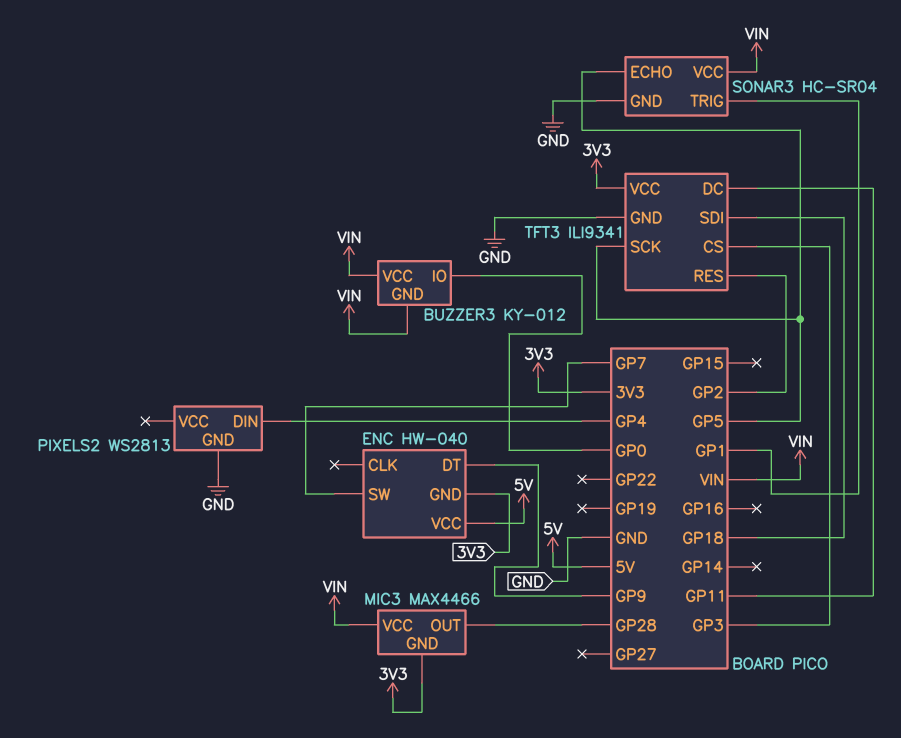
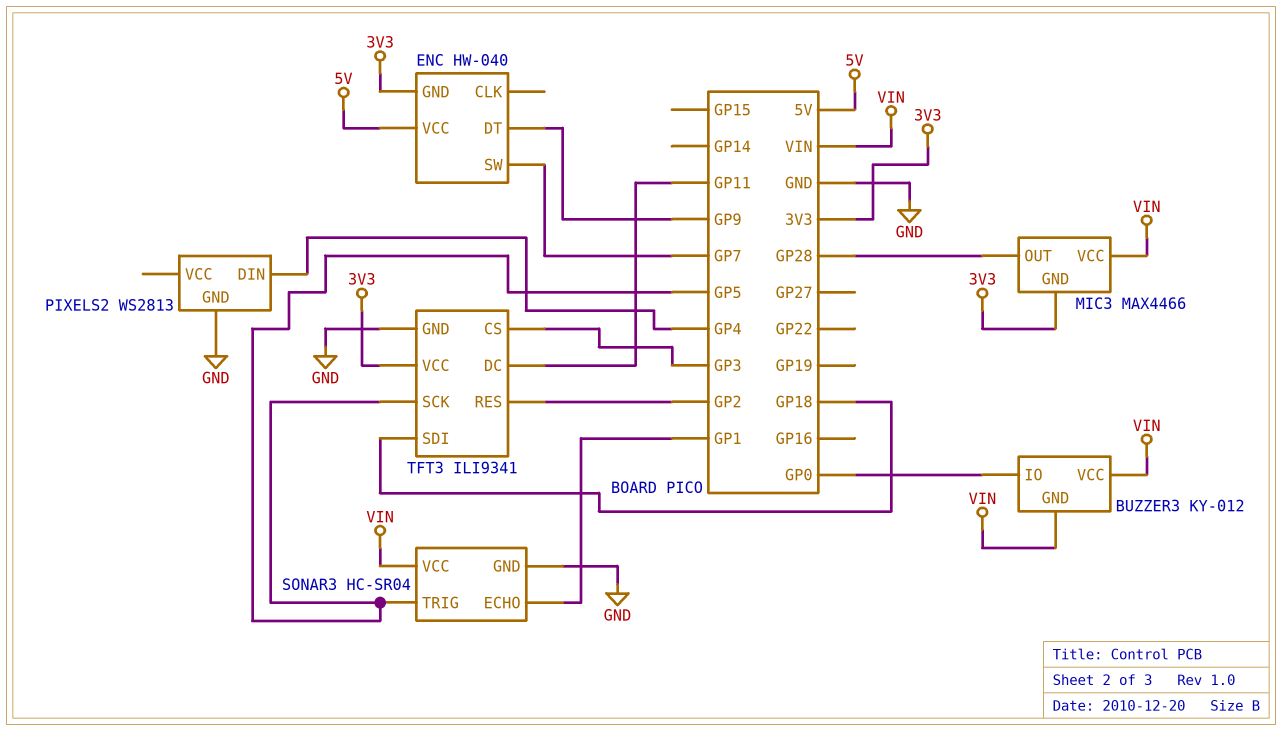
SONAR3 pin ECHO: GP5 -> GP1
SONAR3 pin TRIG: GP1 -> GP5

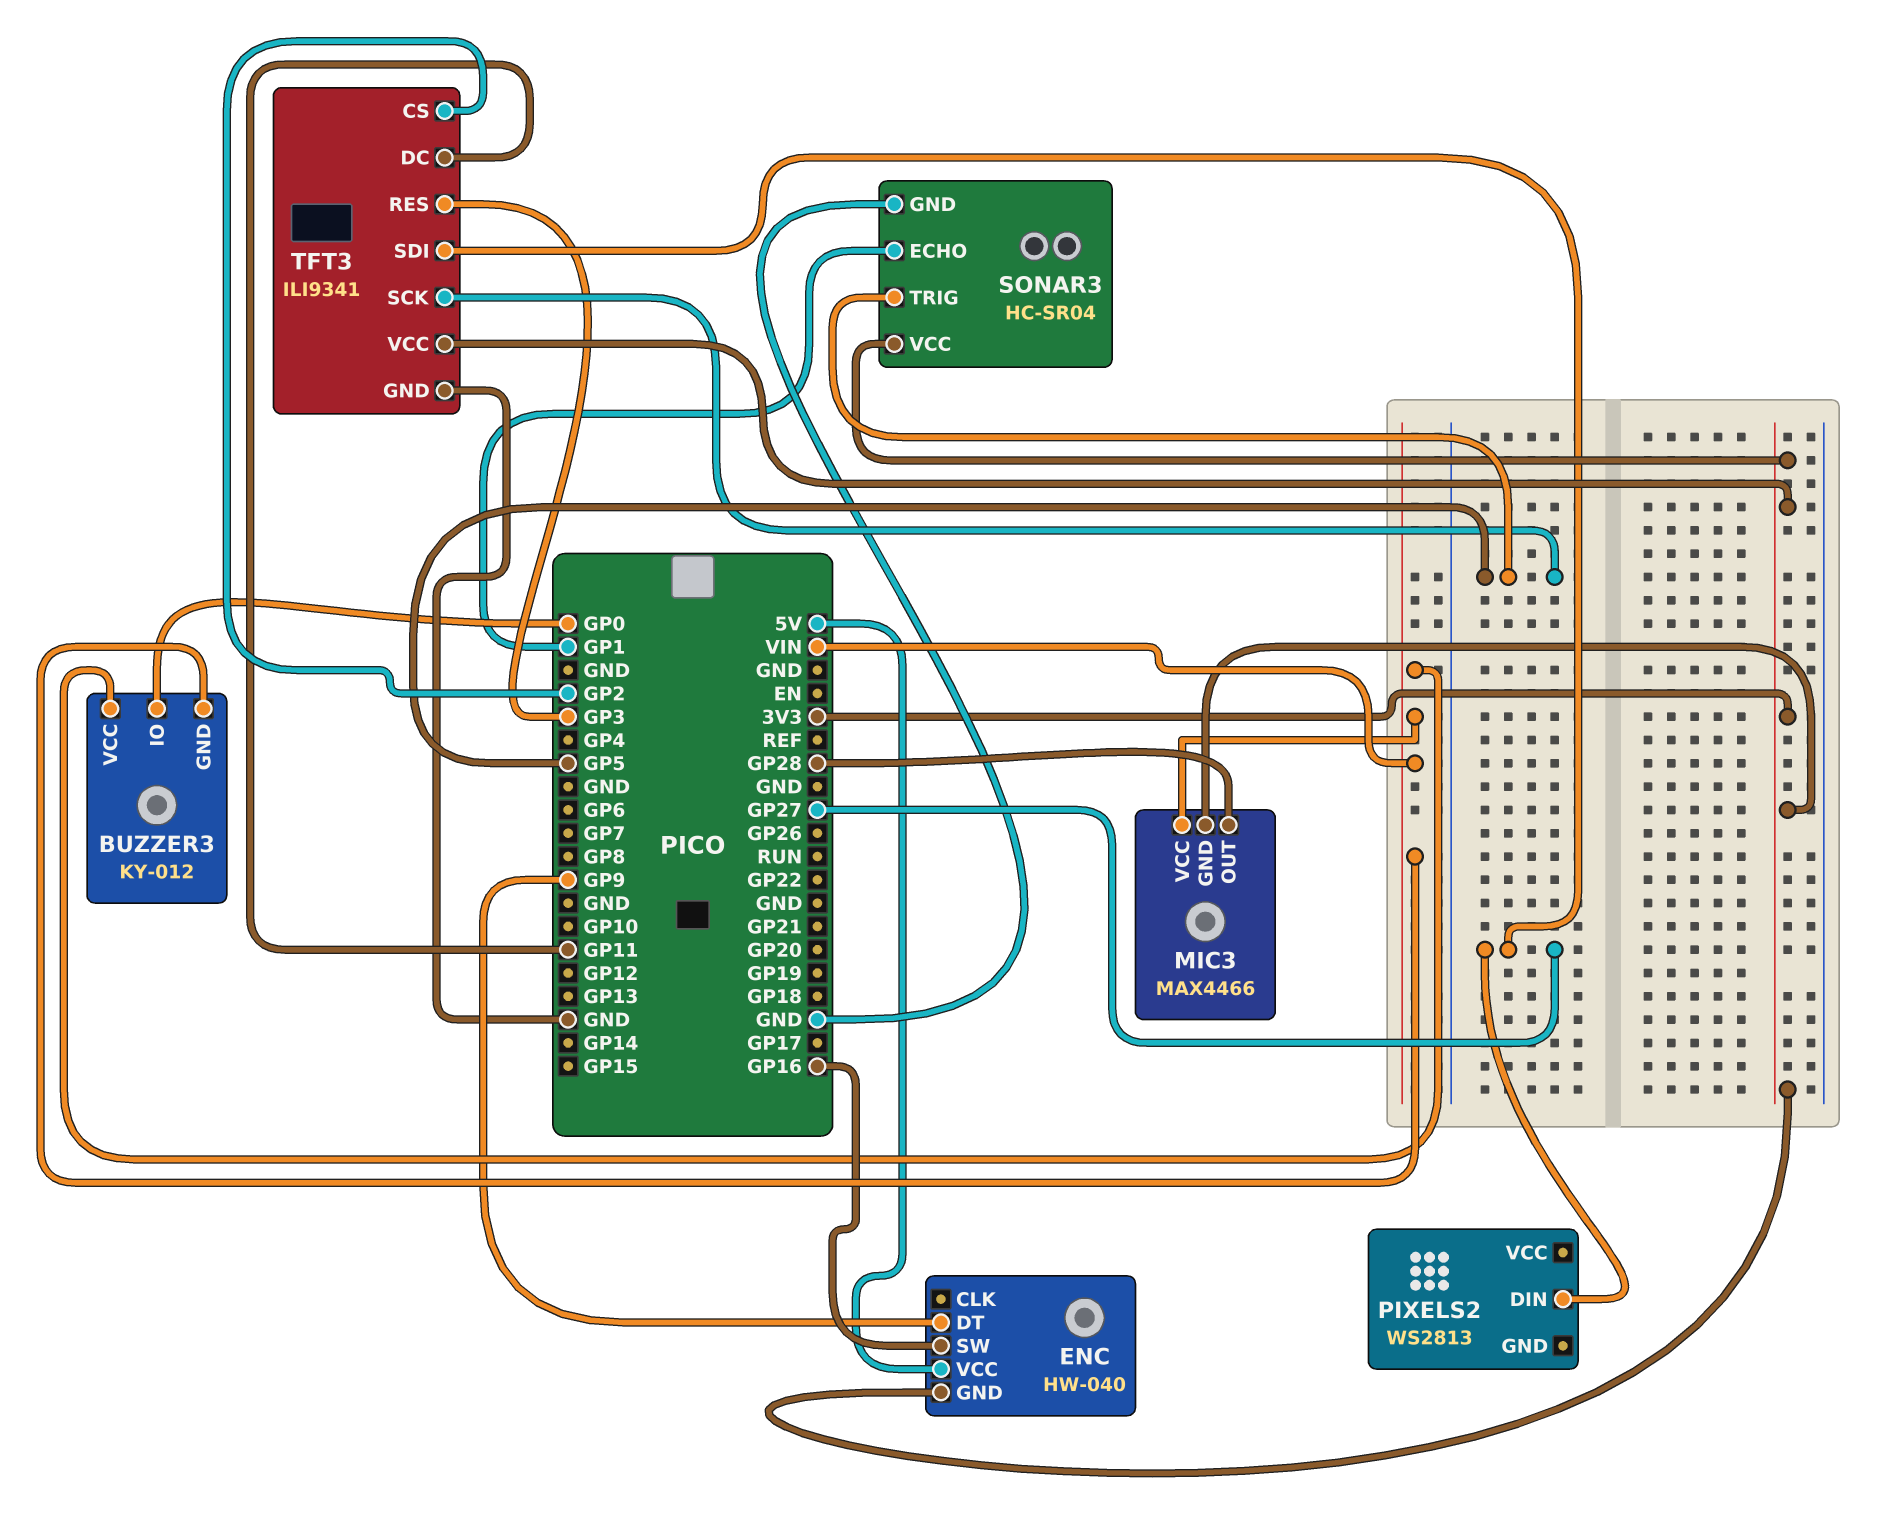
ENC pin SW: GP7 -> GP16
PIXELS2 pin DIN: GP4 -> GP27
PIXELS2 pin GND: GND -> none
SONAR3 pin VCC: VIN -> 3V3
TFT3 pin CS: GP3 -> GP2
TFT3 pin RES: GP2 -> GP3
TFT3 pin SDI: GP18 -> GP27

